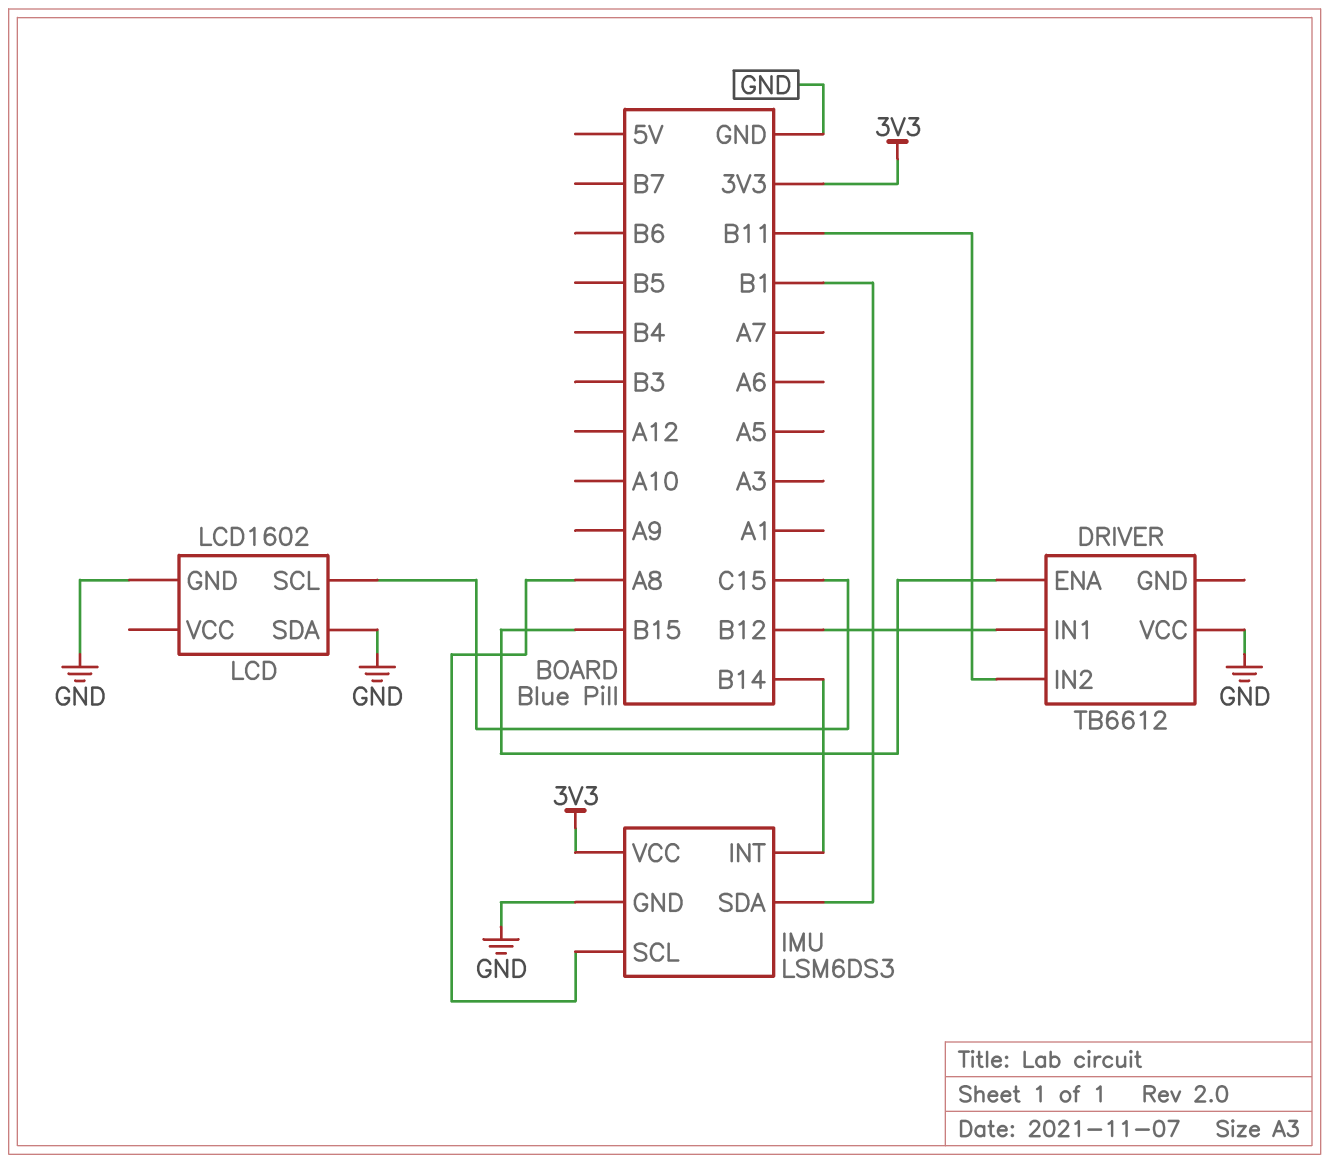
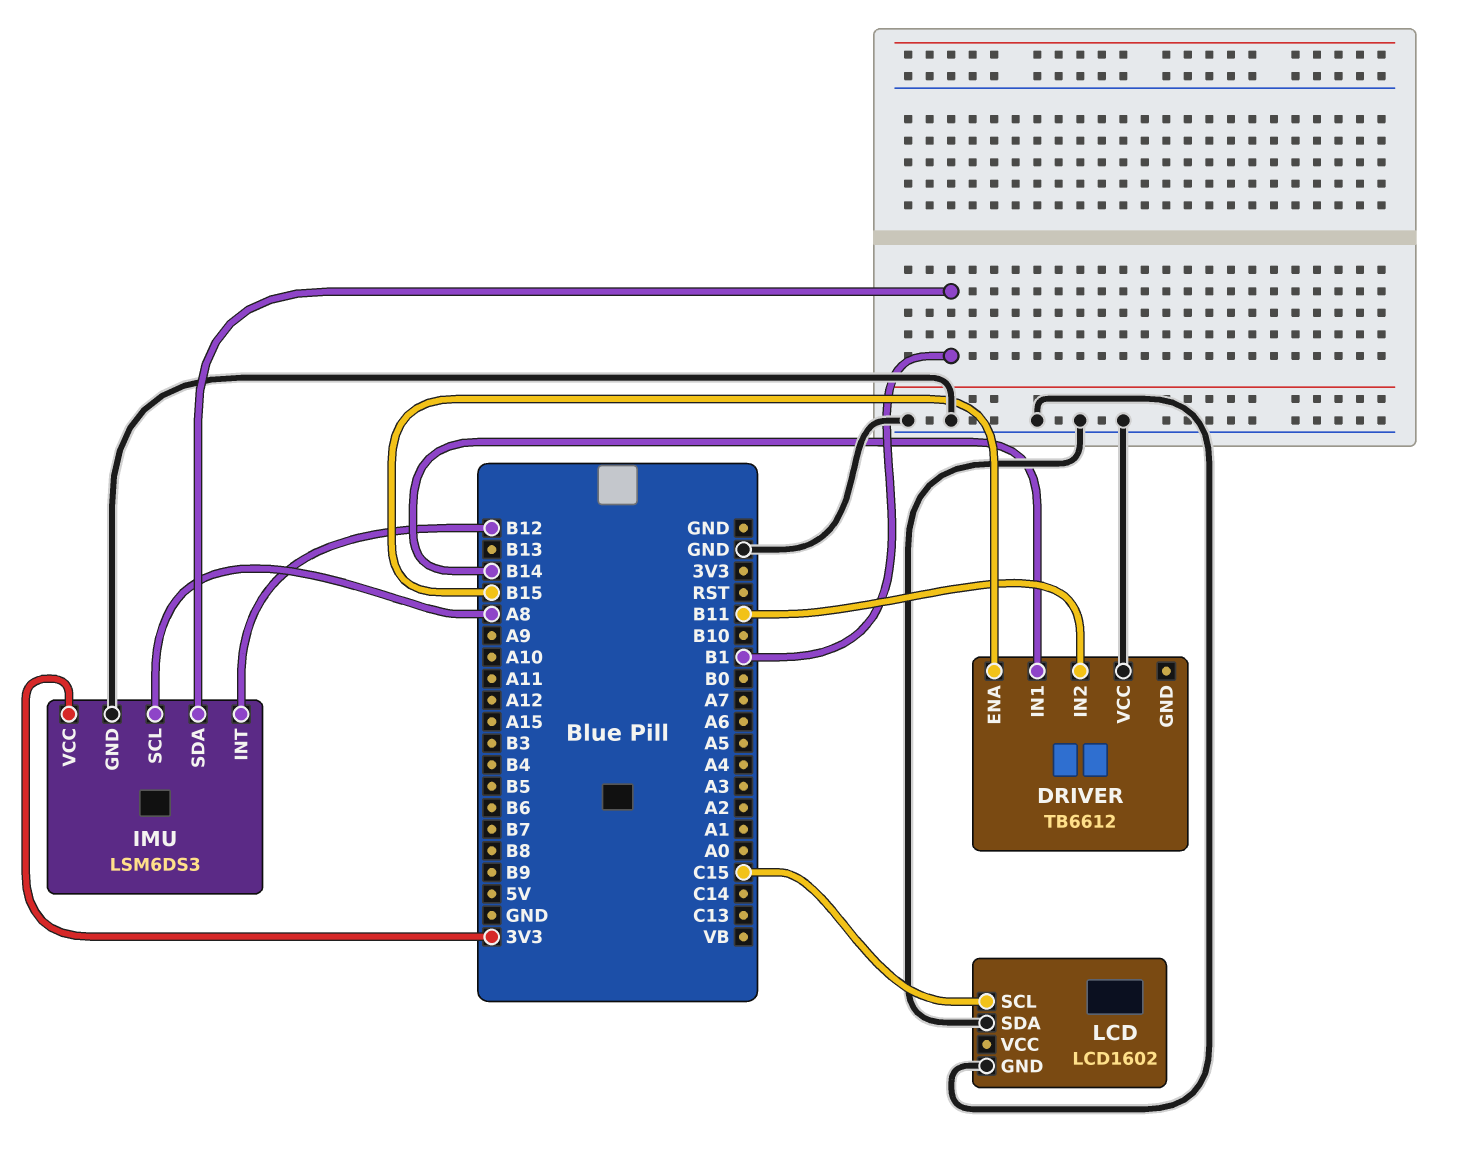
DRIVER pin IN1: B12 -> B14
IMU pin INT: B14 -> B12

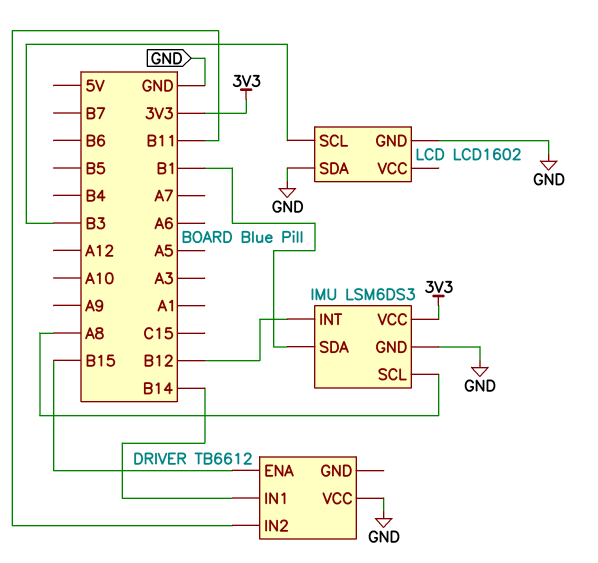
LCD pin SCL: C15 -> B3

